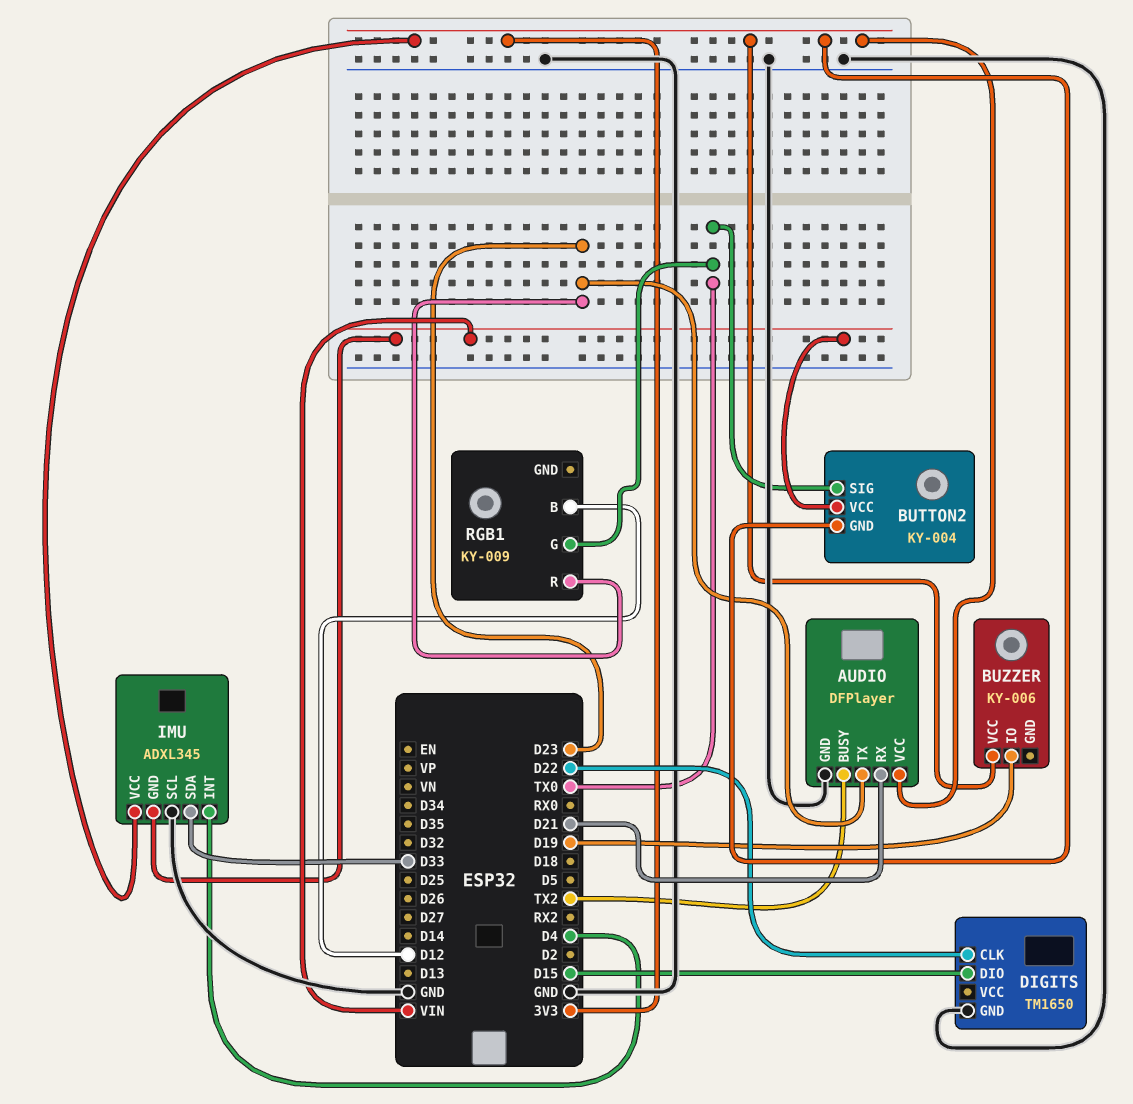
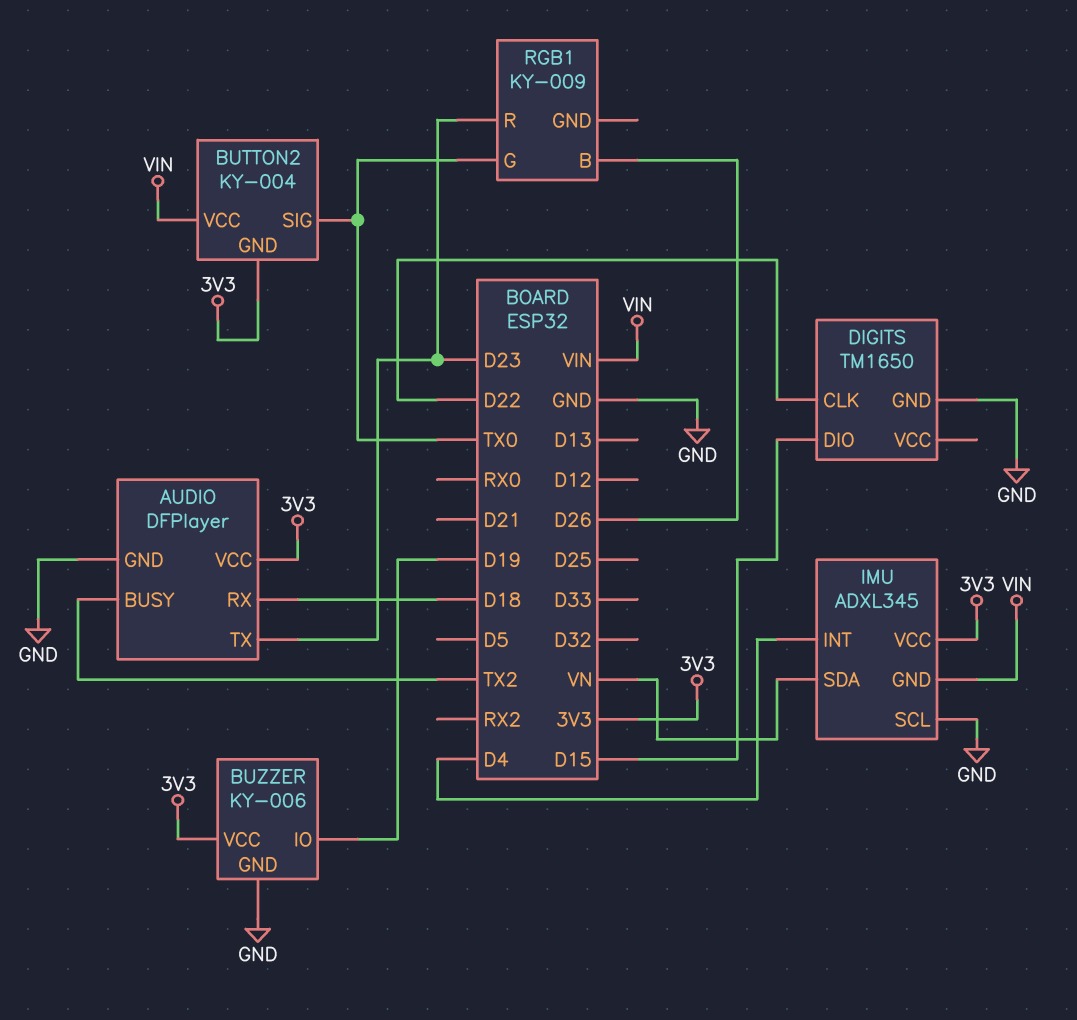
AUDIO pin RX: D21 -> D18
BUZZER pin GND: none -> GND
IMU pin SDA: D33 -> VN
RGB1 pin B: D12 -> D26

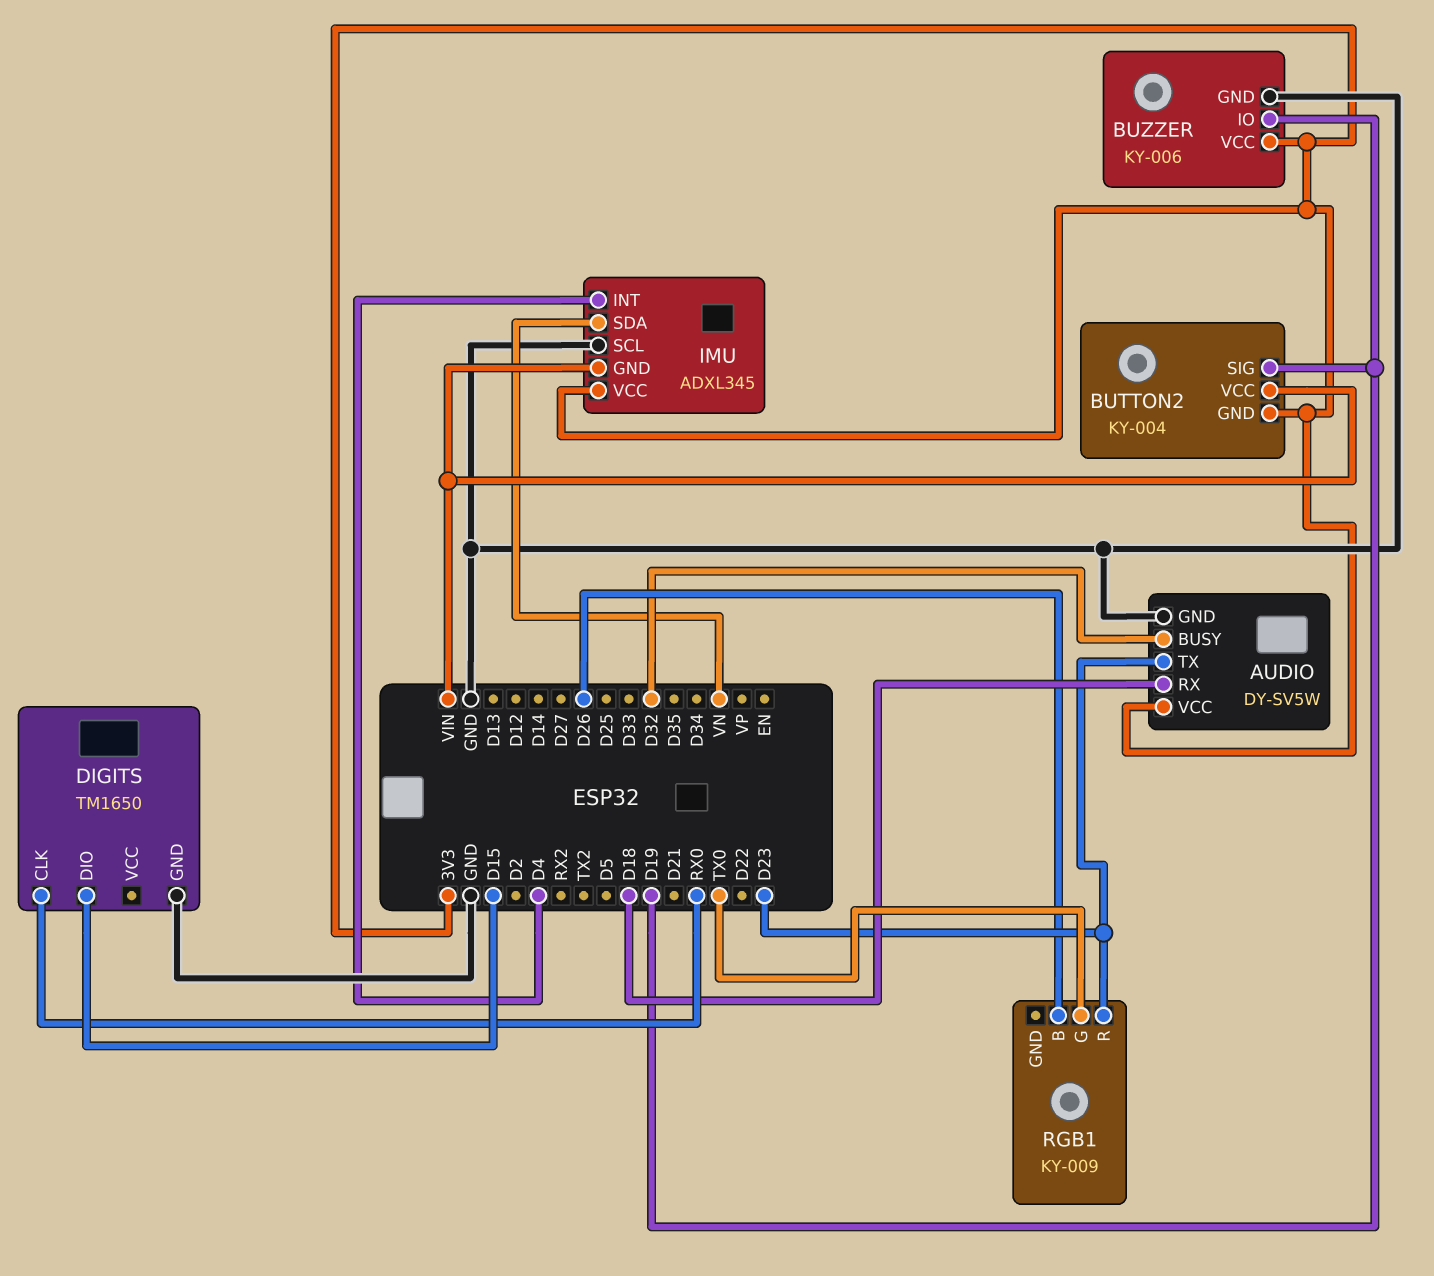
AUDIO: DFPlayer -> DY-SV5W
AUDIO pin BUSY: TX2 -> D32
BUTTON2 pin SIG: TX0 -> D19
DIGITS pin CLK: D22 -> RX0

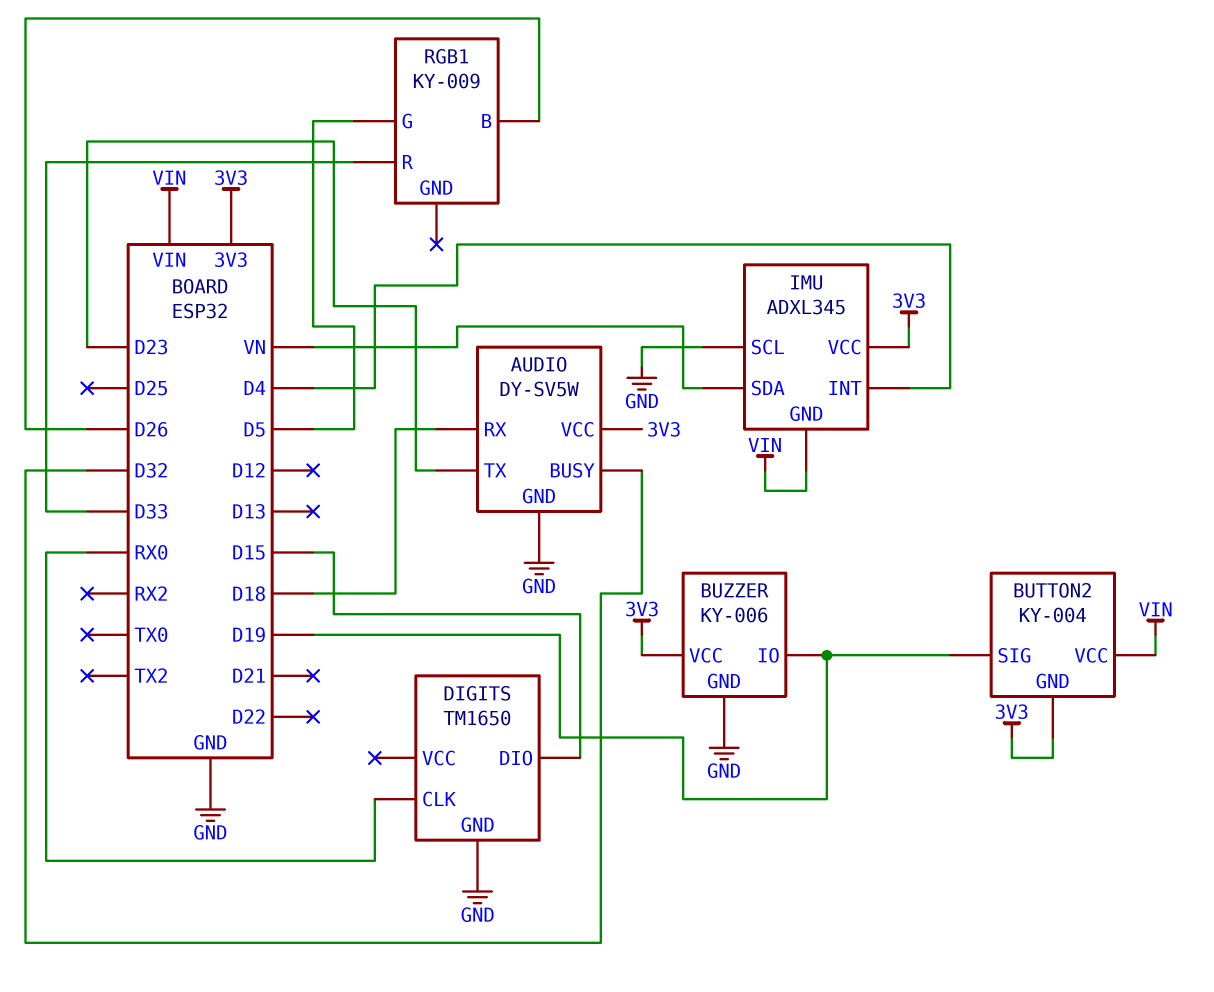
RGB1 pin G: TX0 -> D5
RGB1 pin R: D23 -> D33

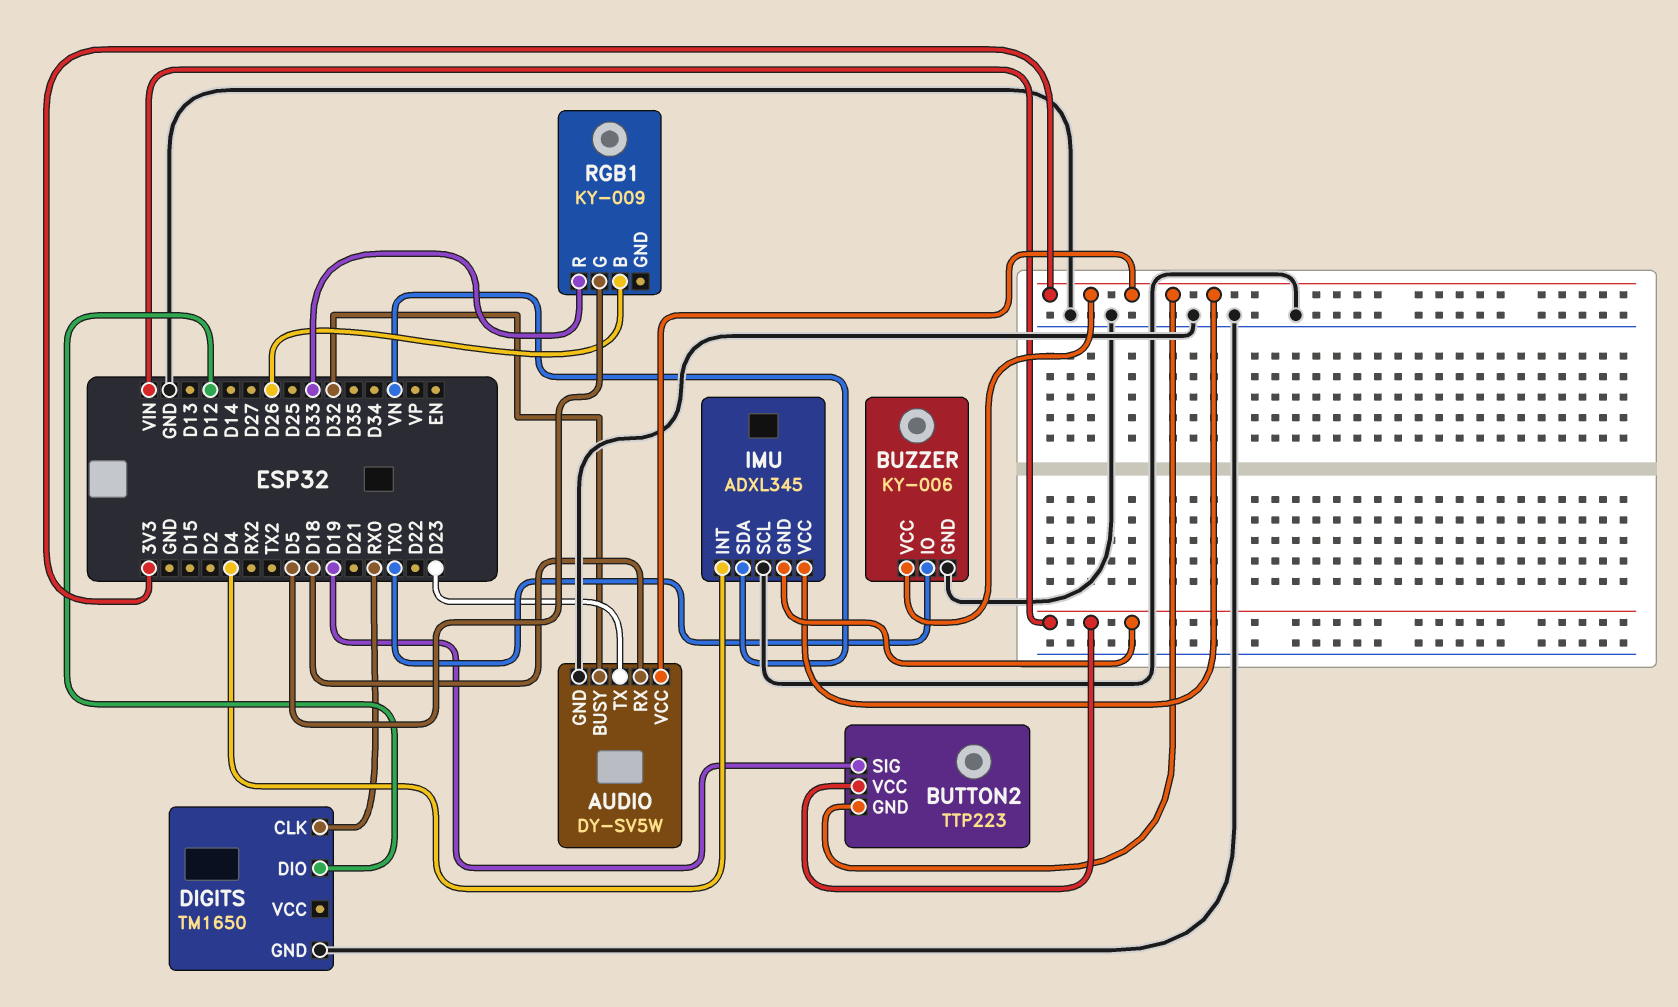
BUTTON2: KY-004 -> TTP223
BUZZER pin IO: D19 -> TX0
DIGITS pin DIO: D15 -> D12

